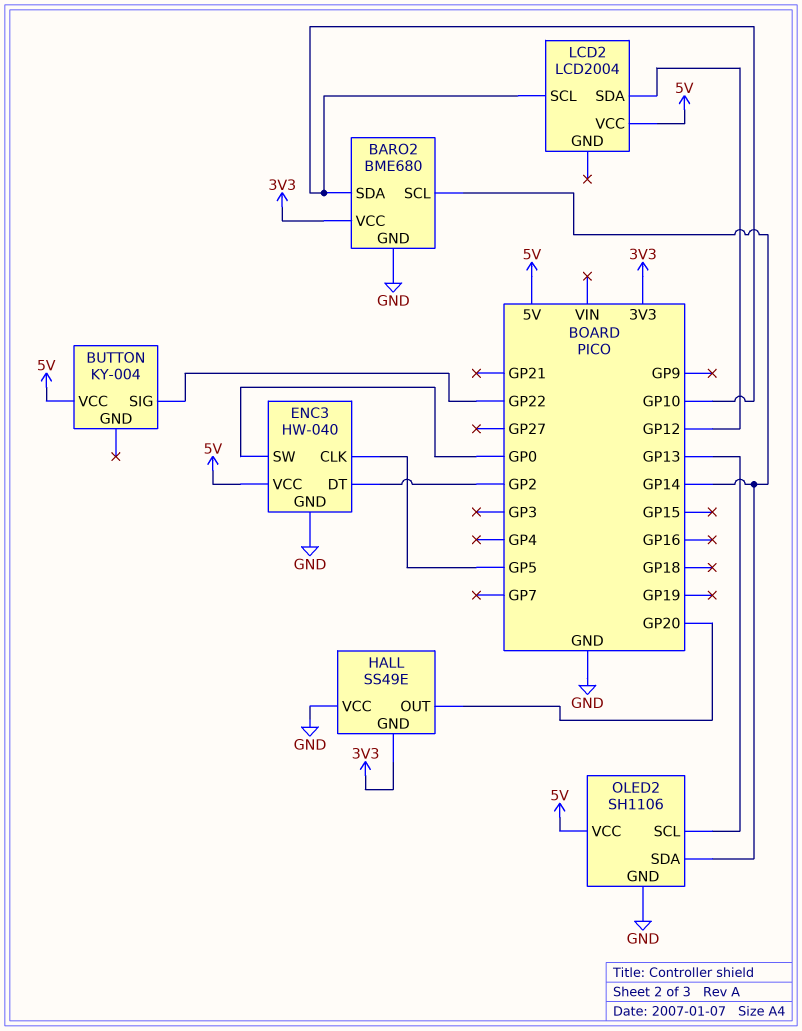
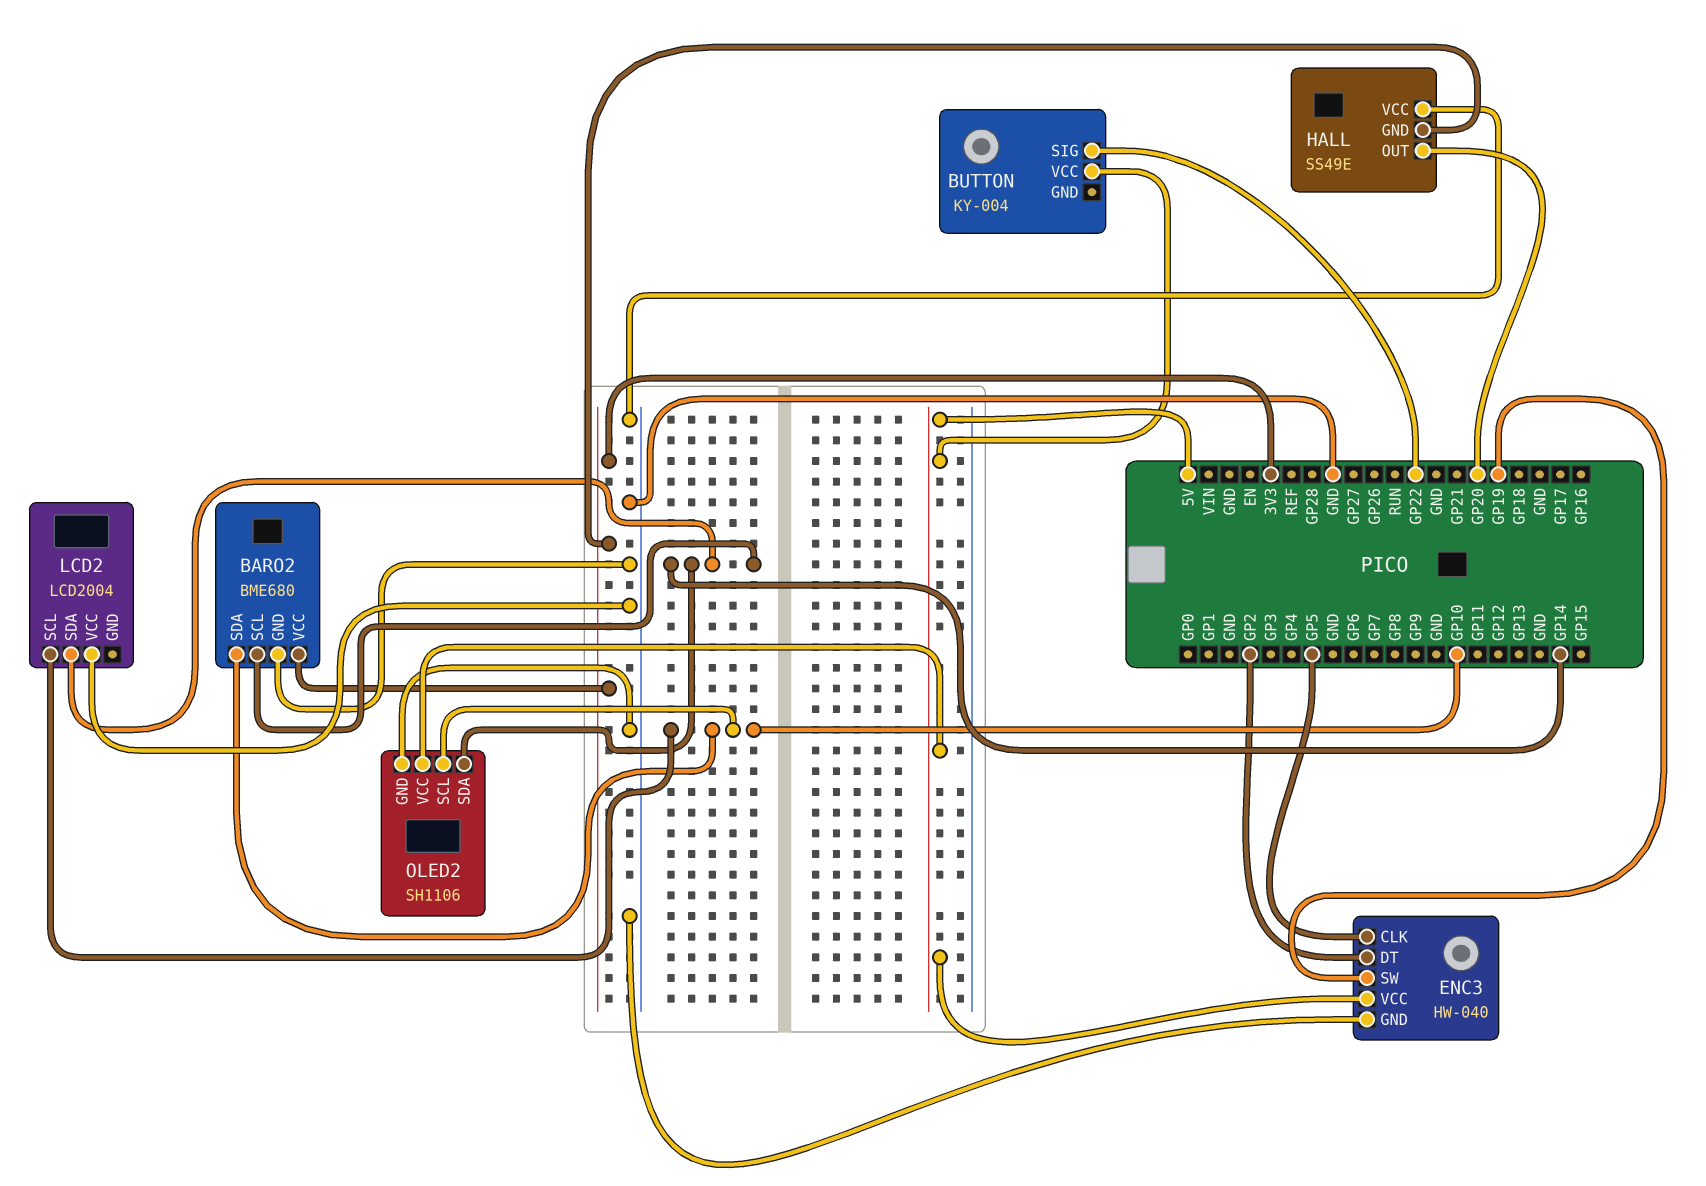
ENC3 pin SW: GP0 -> GP19
LCD2 pin SDA: GP12 -> GP14
LCD2 pin VCC: 5V -> GND
OLED2 pin SCL: GP13 -> GP10

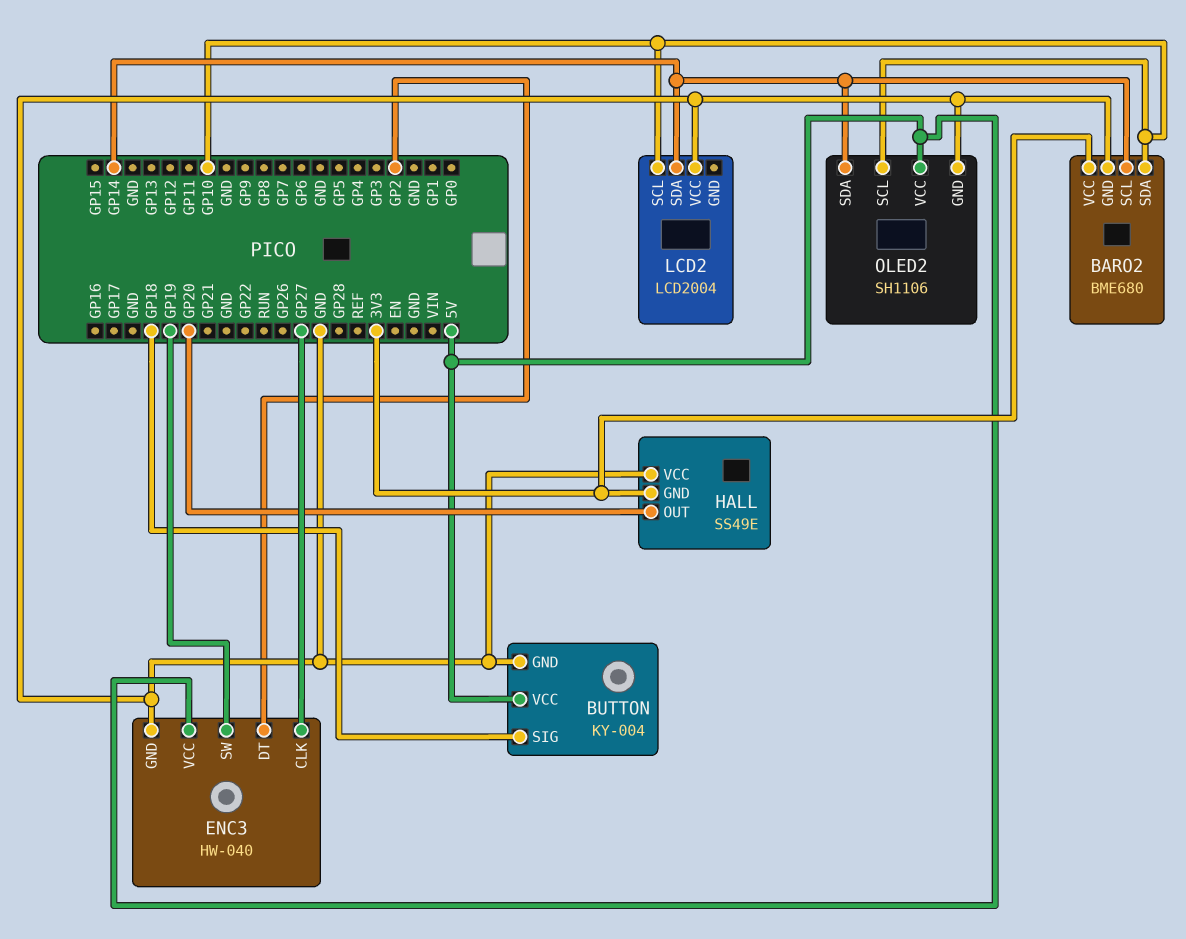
BUTTON pin GND: none -> GND
BUTTON pin SIG: GP22 -> GP18
ENC3 pin CLK: GP5 -> GP27

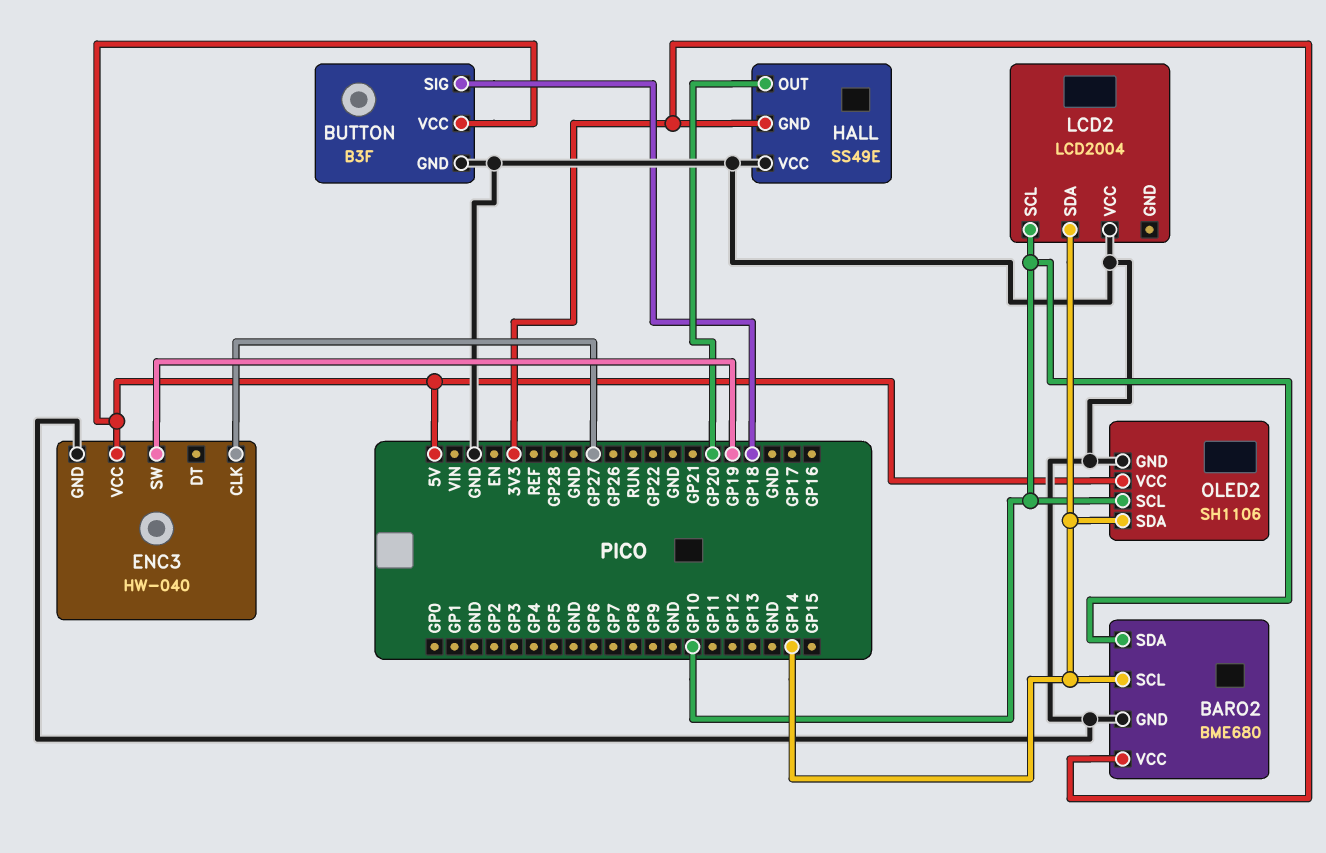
BUTTON: KY-004 -> B3F
ENC3 pin DT: GP2 -> none

